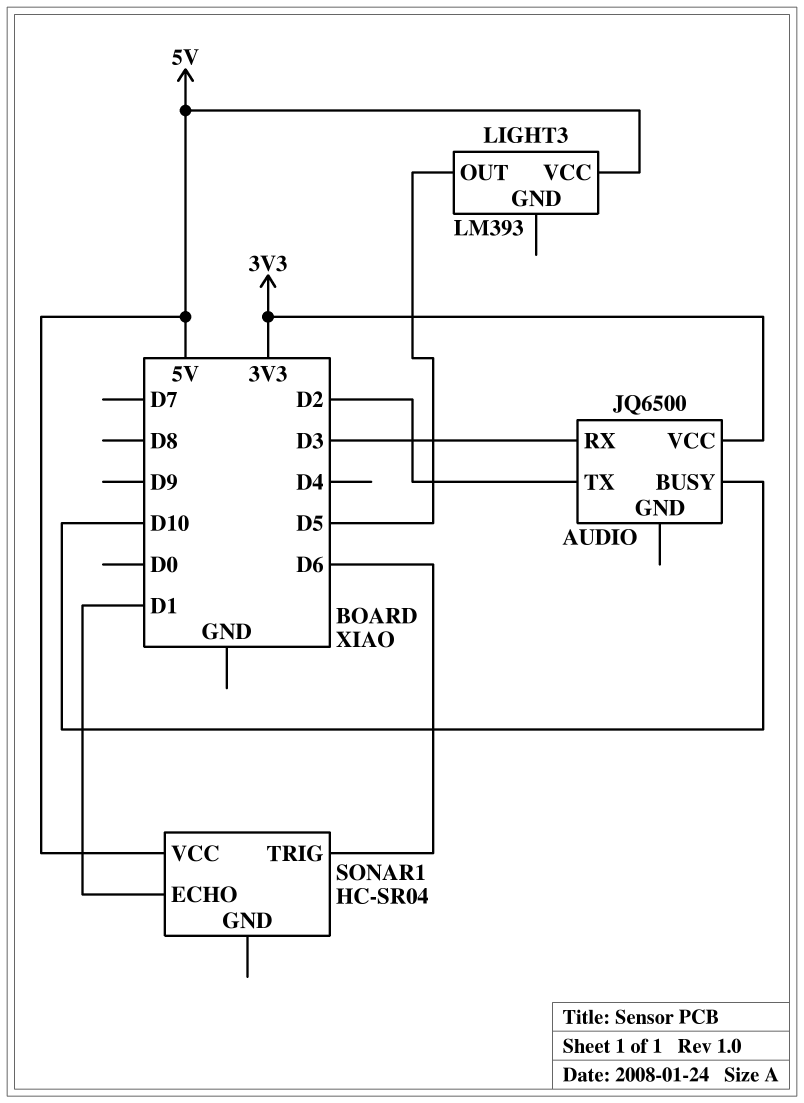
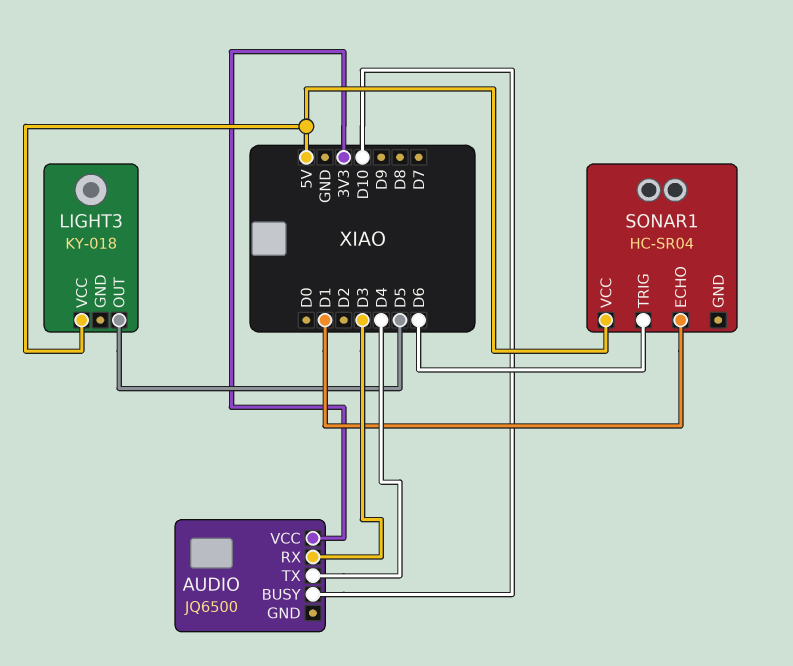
AUDIO pin TX: D2 -> D4
LIGHT3: LM393 -> KY-018

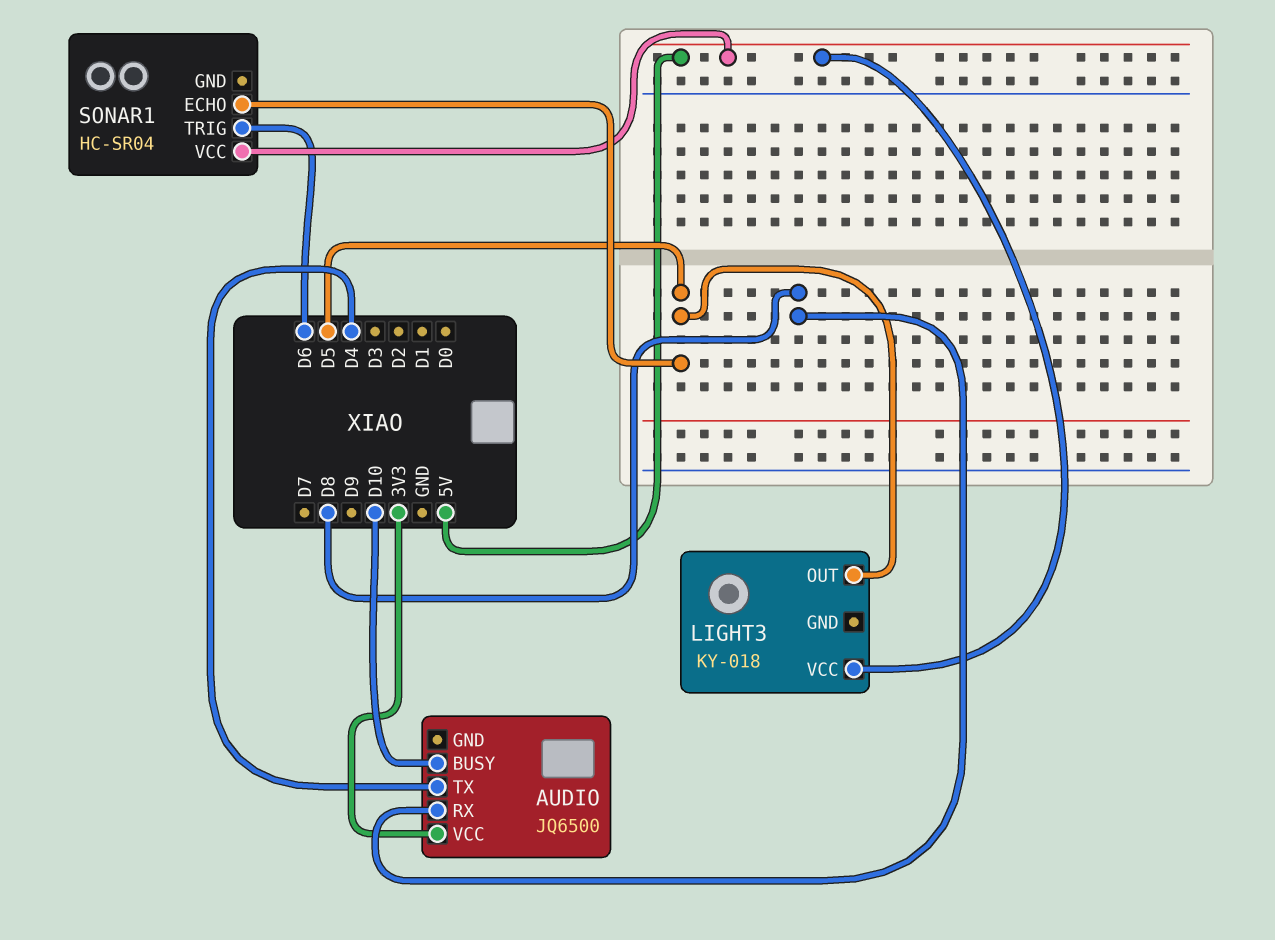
AUDIO pin RX: D3 -> D8
SONAR1 pin ECHO: D1 -> D5

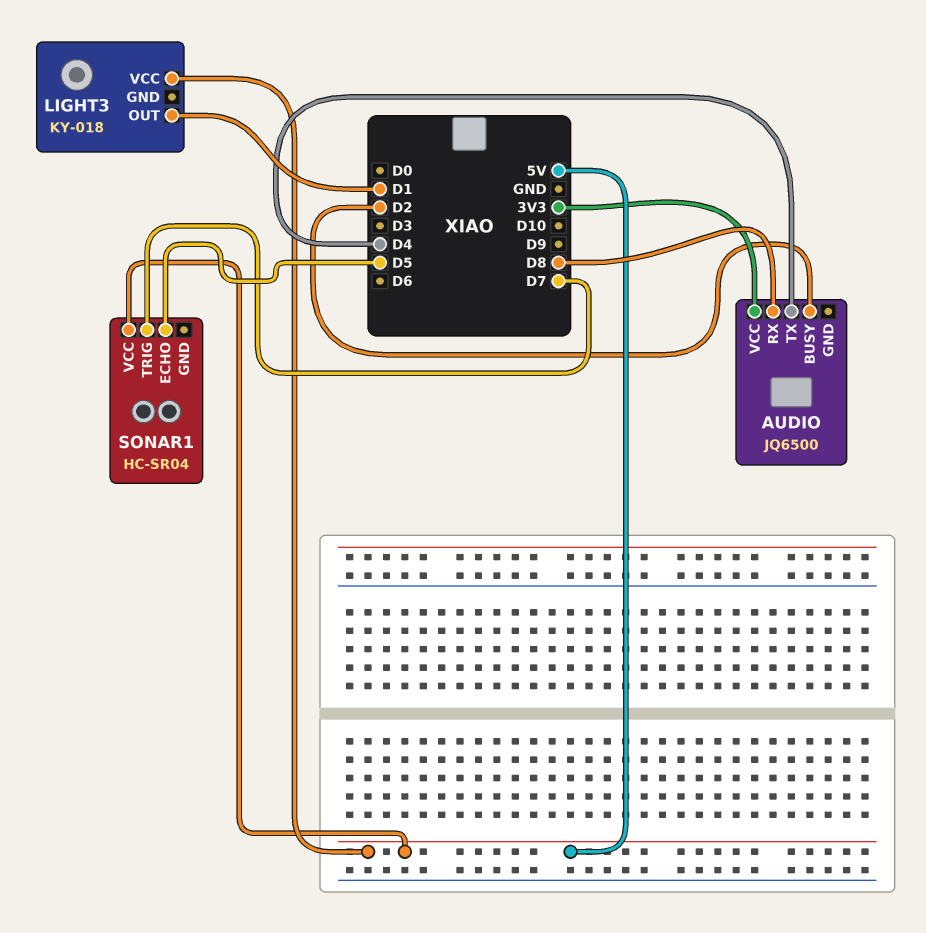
AUDIO pin BUSY: D10 -> D2
LIGHT3 pin OUT: D5 -> D1
SONAR1 pin TRIG: D6 -> D7

